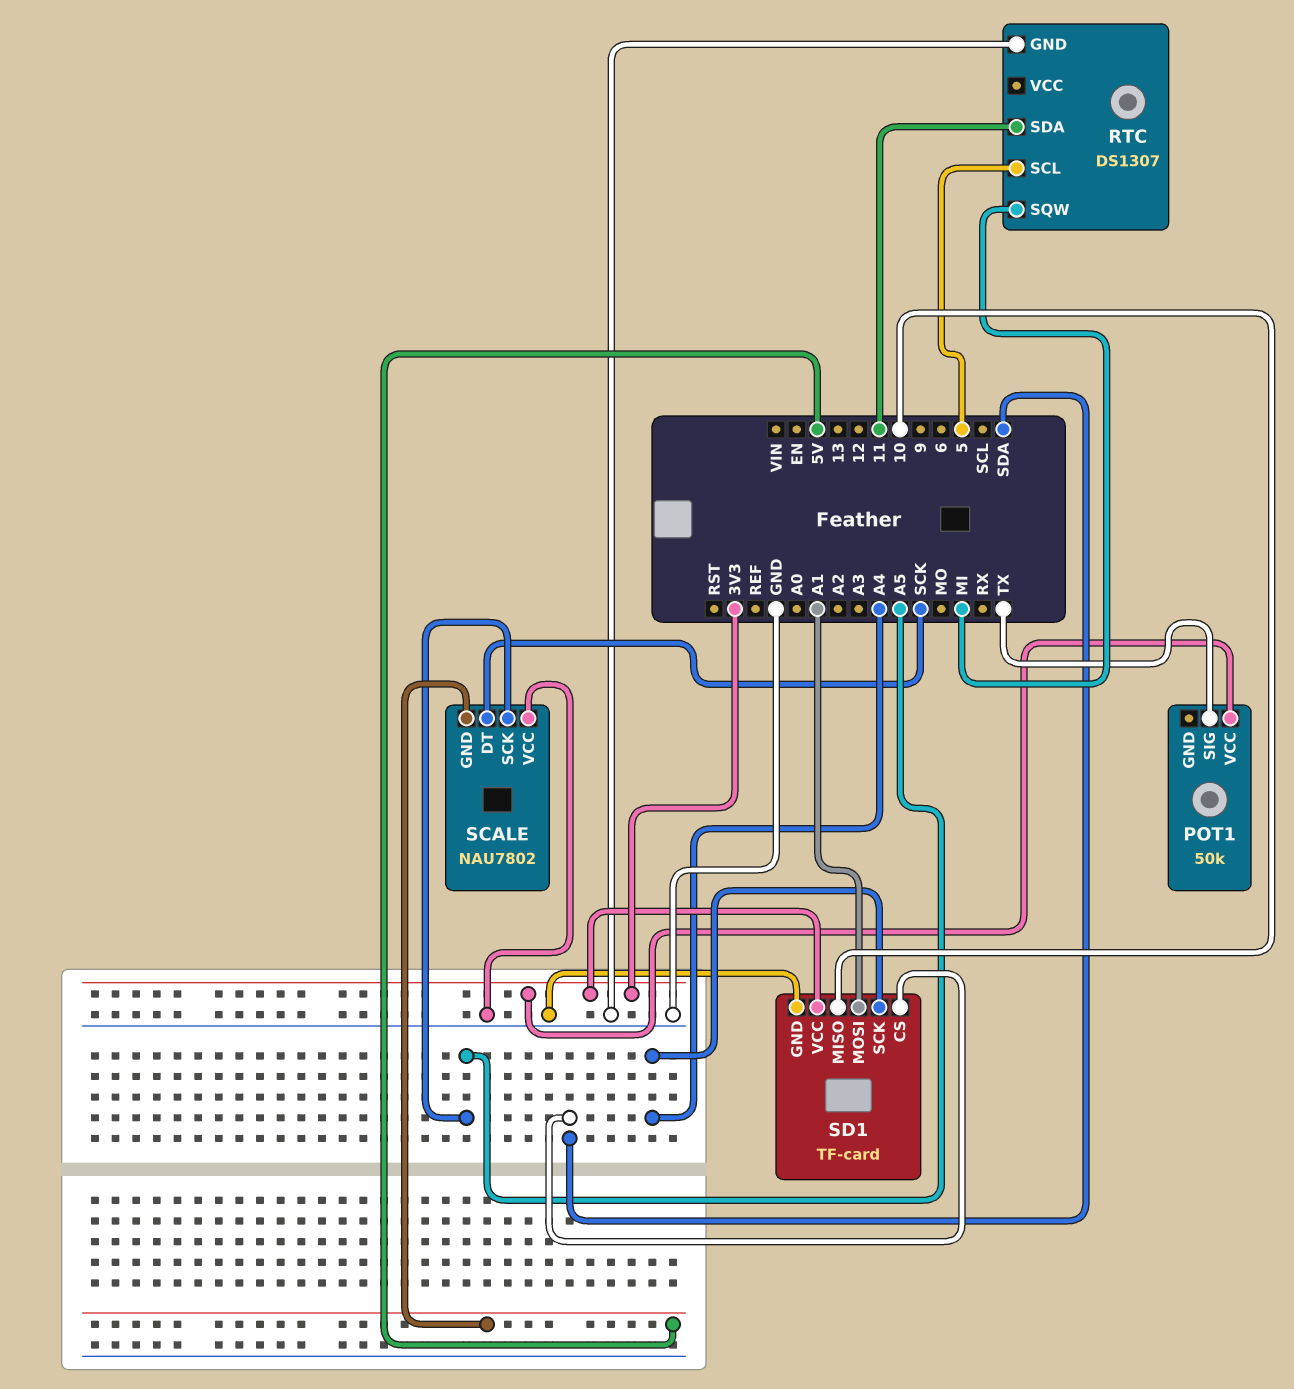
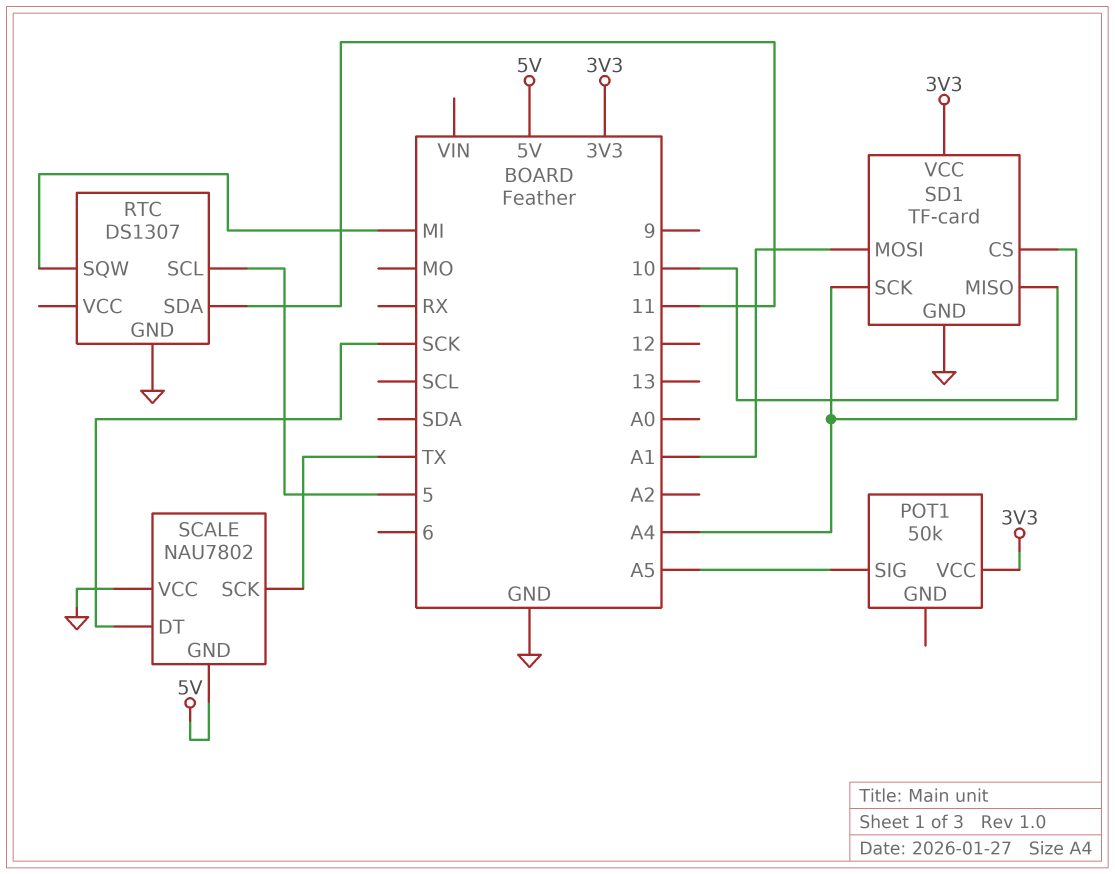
POT1 pin SIG: TX -> A5
SCALE pin SCK: A5 -> TX
SD1 pin CS: SDA -> A4

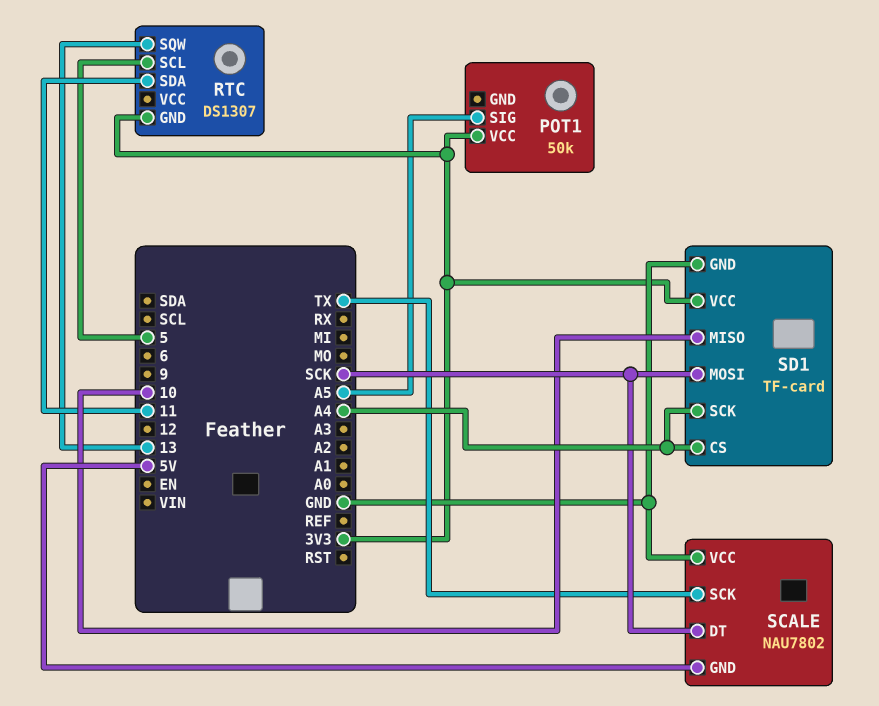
RTC pin GND: GND -> 3V3
RTC pin SQW: MI -> 13
SD1 pin MOSI: A1 -> SCK

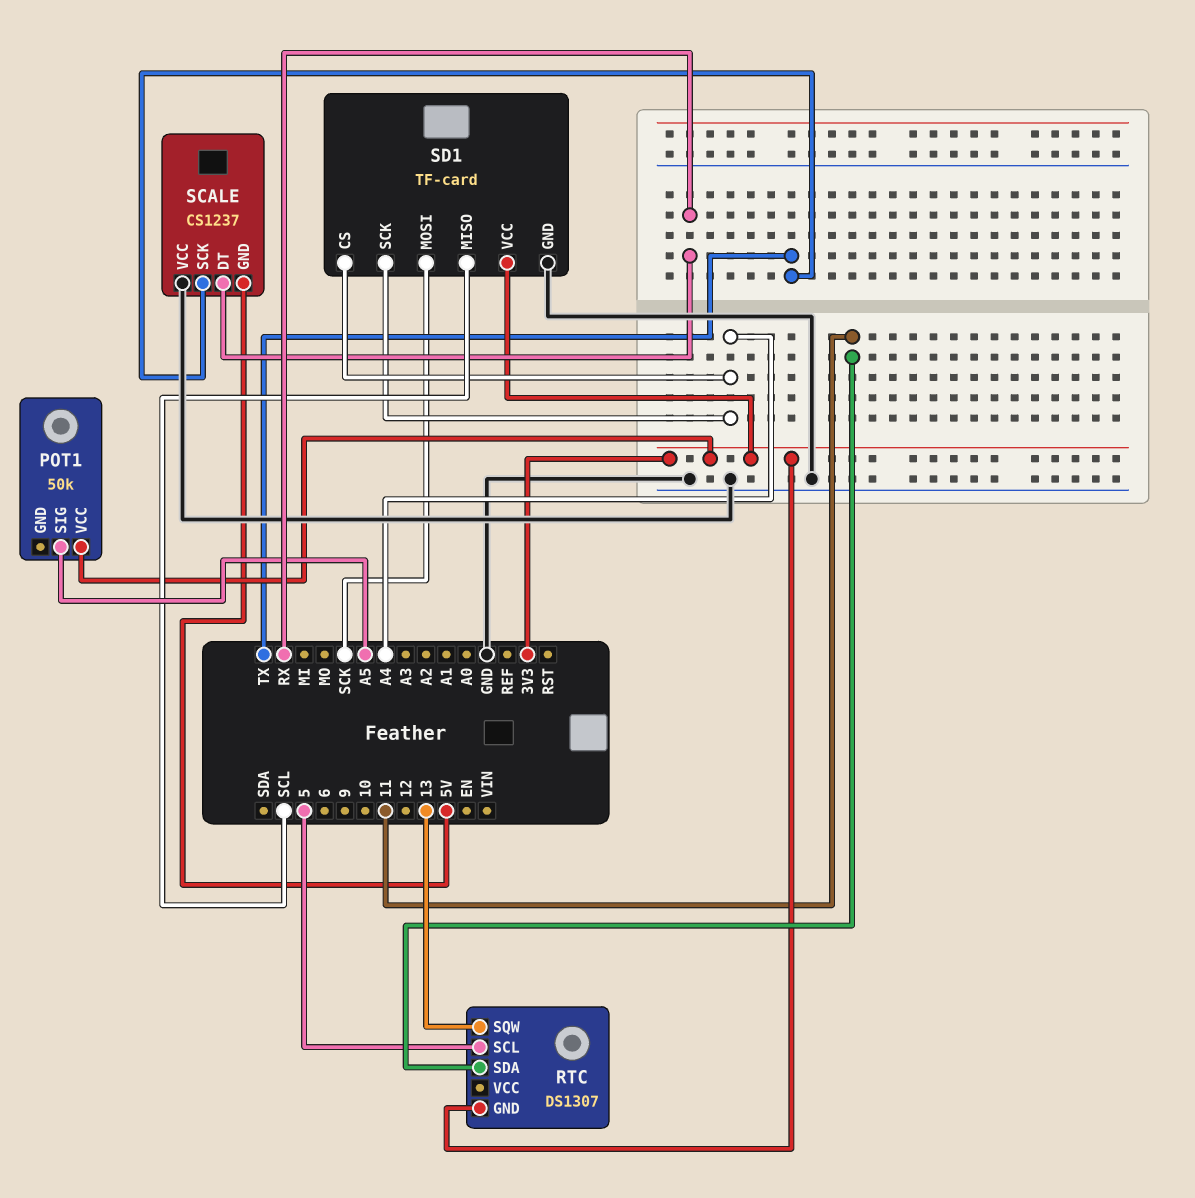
SCALE: NAU7802 -> CS1237
SCALE pin DT: SCK -> RX
SD1 pin MISO: 10 -> SCL

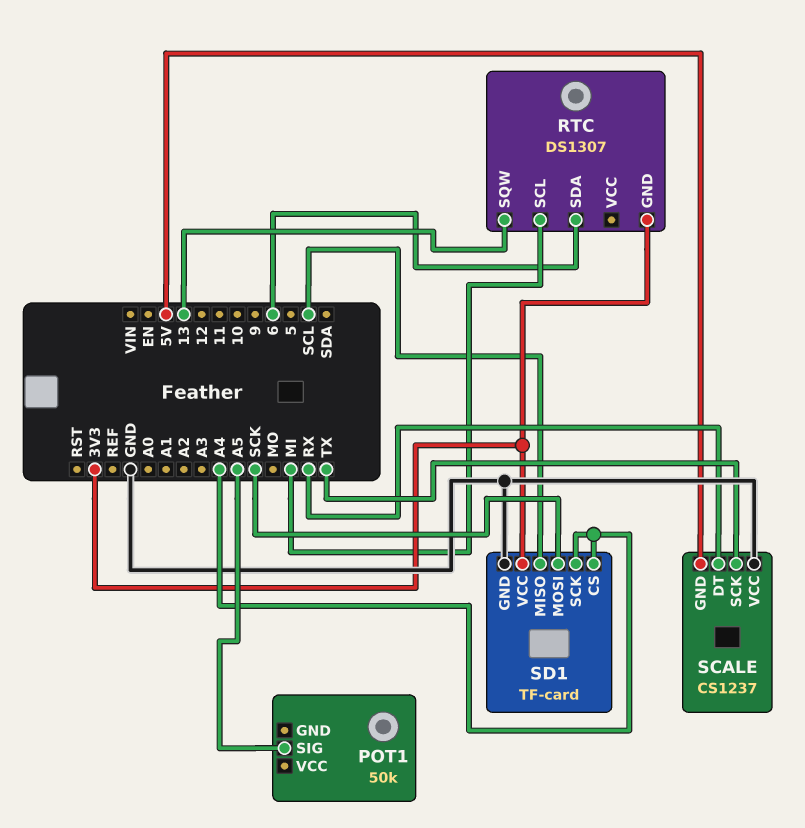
POT1 pin VCC: 3V3 -> none
RTC pin SCL: 5 -> MI
RTC pin SDA: 11 -> 6

